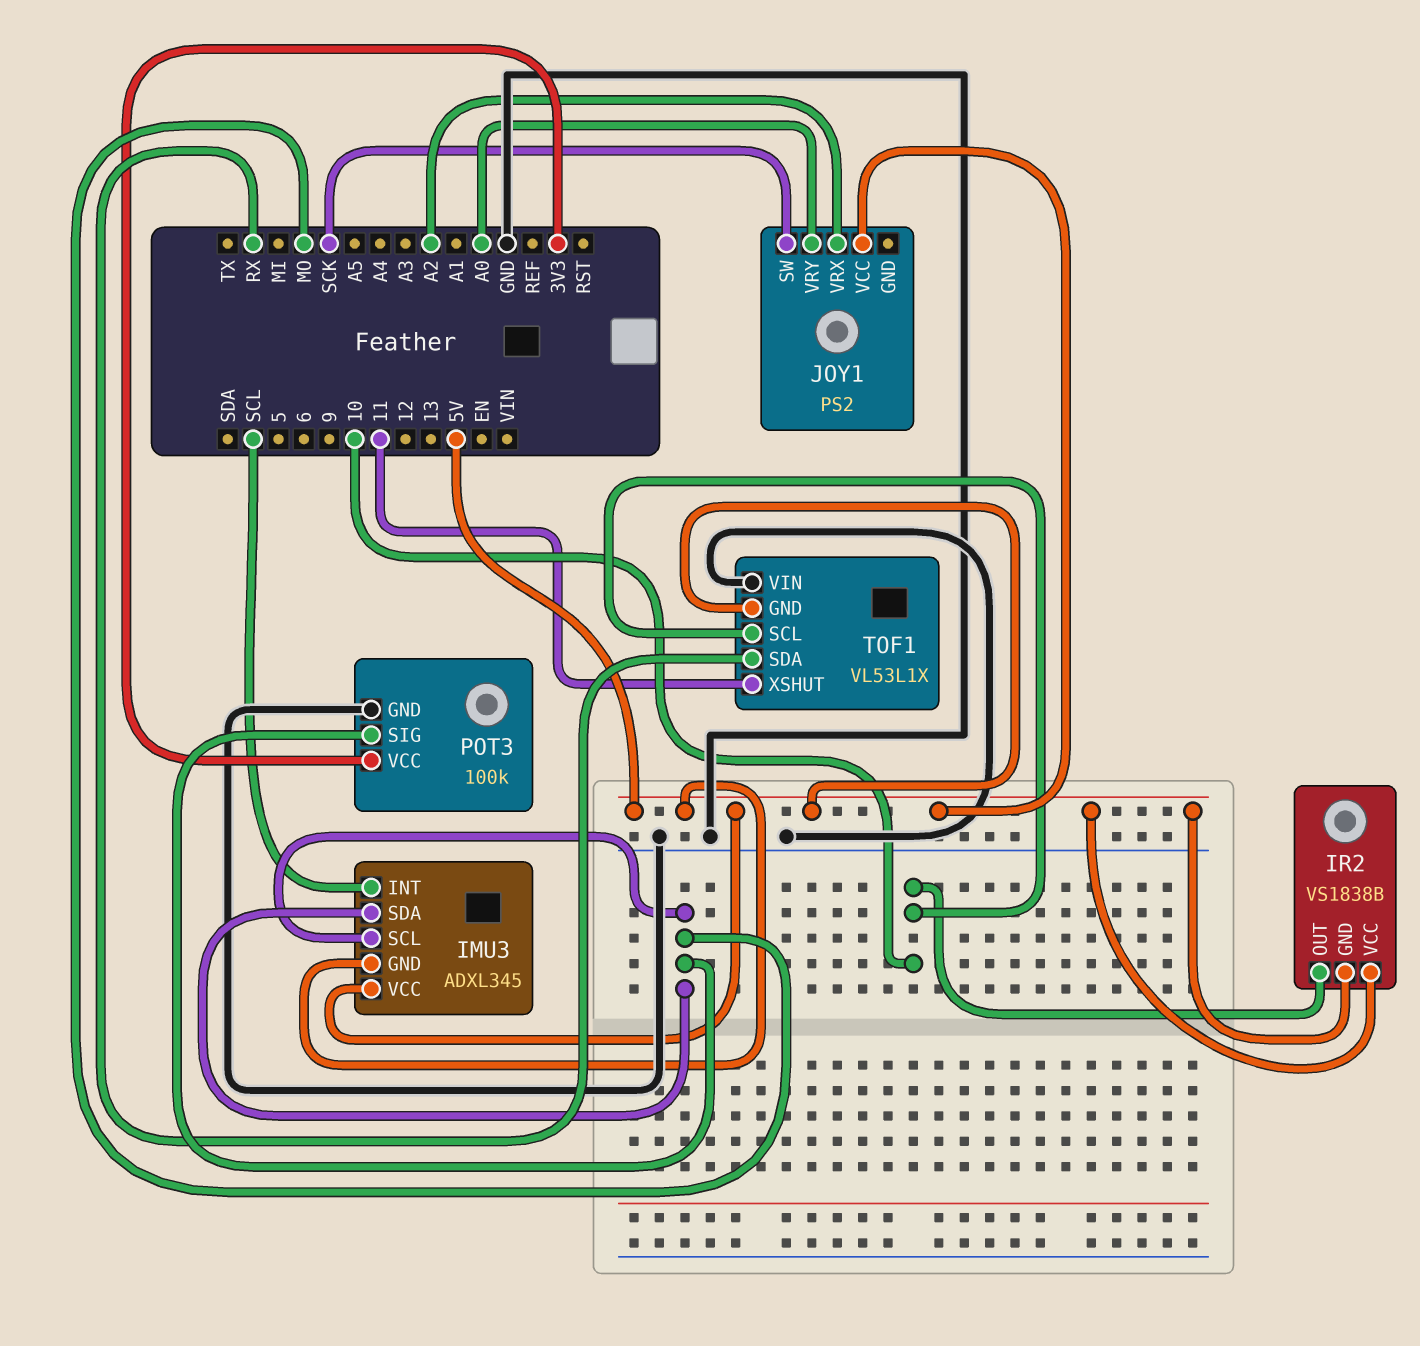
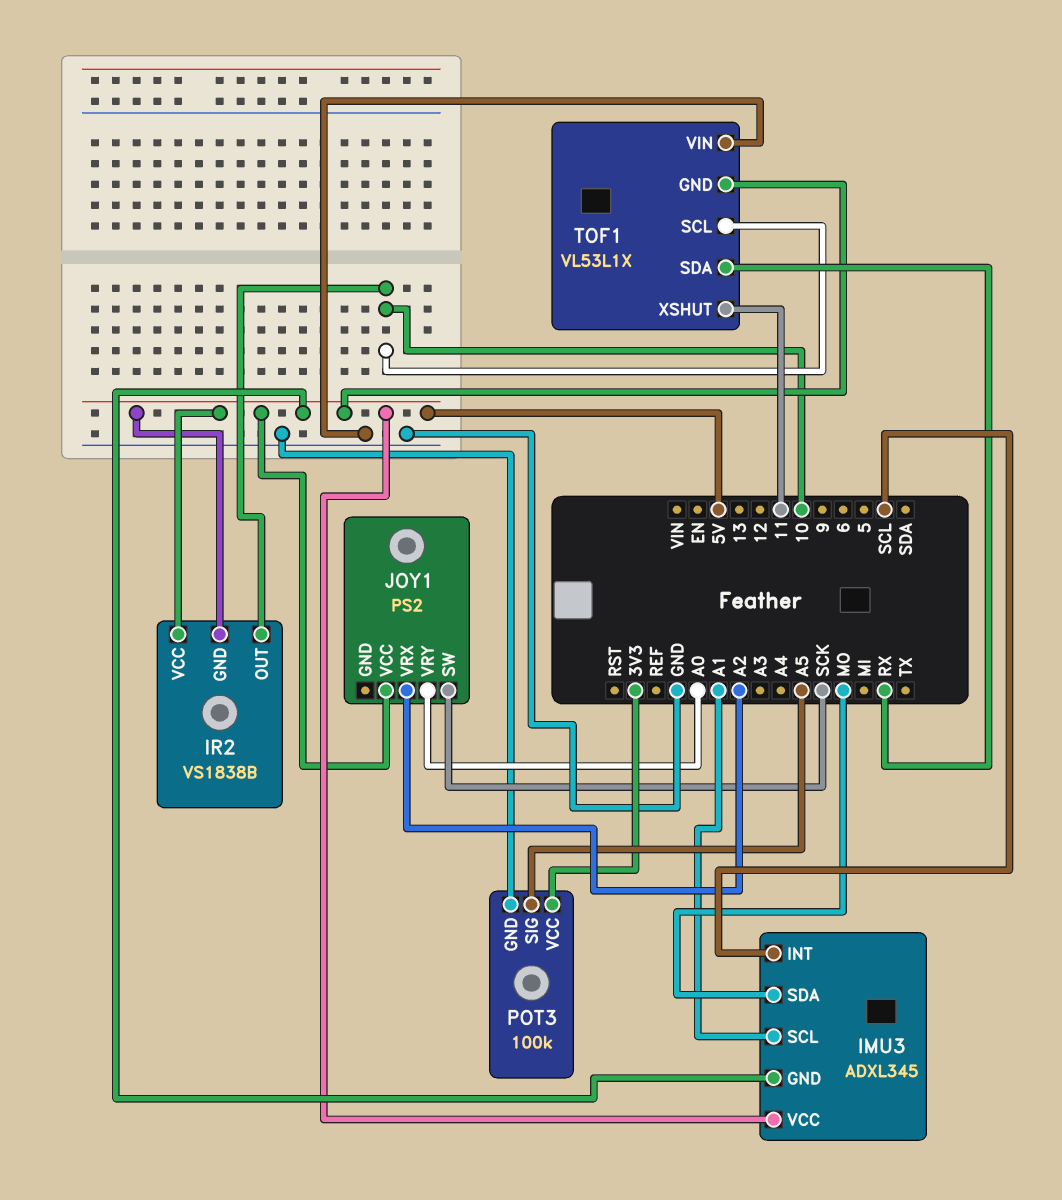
IMU3 pin SCL: MO -> A1
POT3 pin SIG: MO -> A5

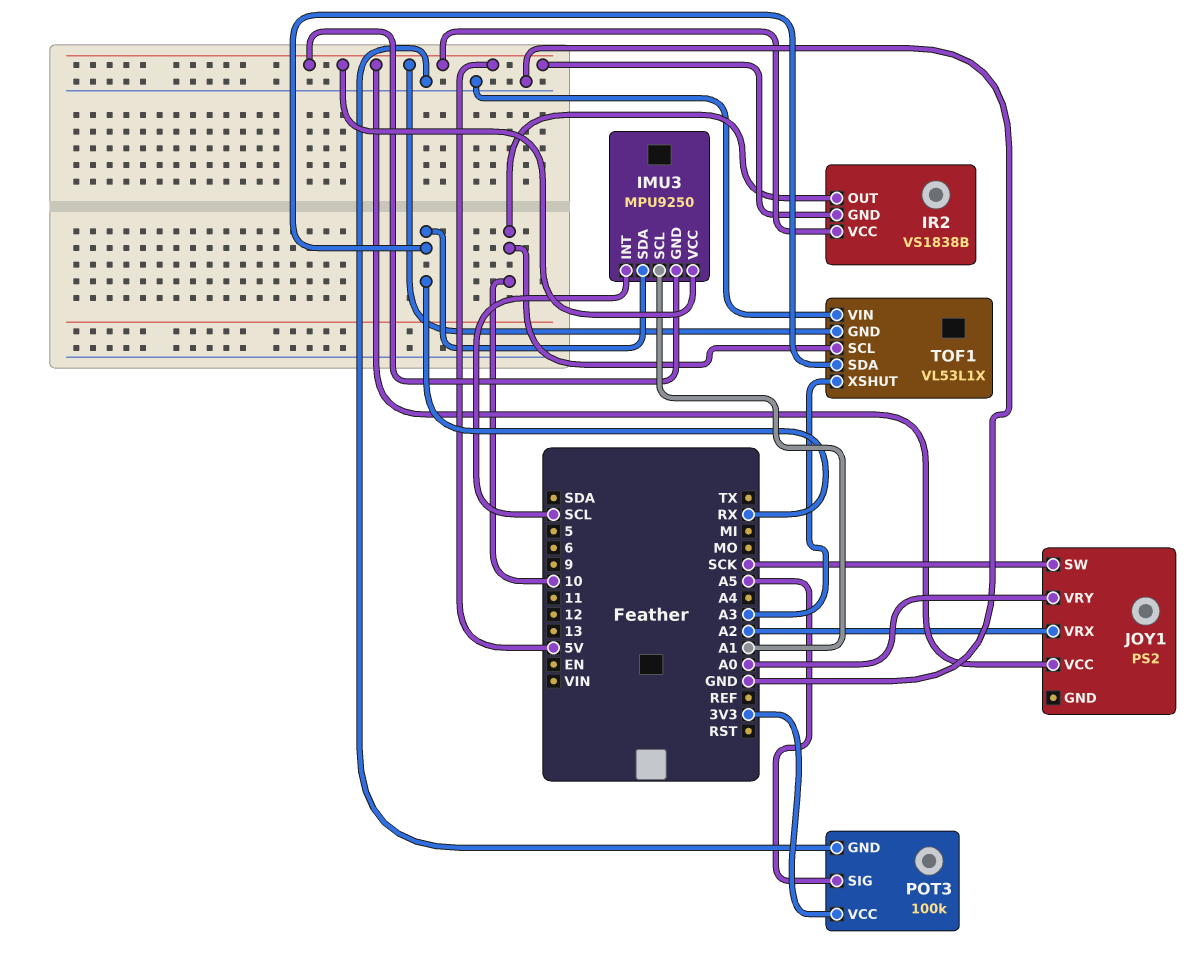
IMU3: ADXL345 -> MPU9250
IMU3 pin SDA: MO -> RX
TOF1 pin XSHUT: 11 -> A3

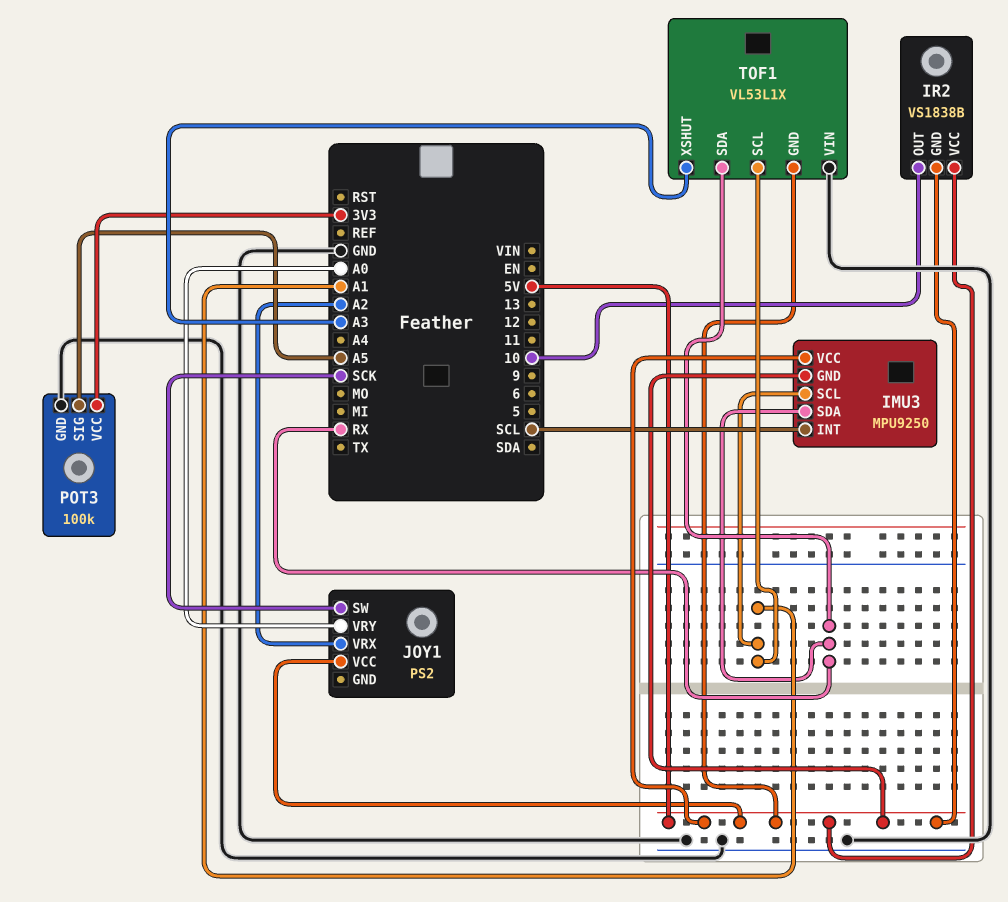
TOF1 pin SCL: 10 -> A1

